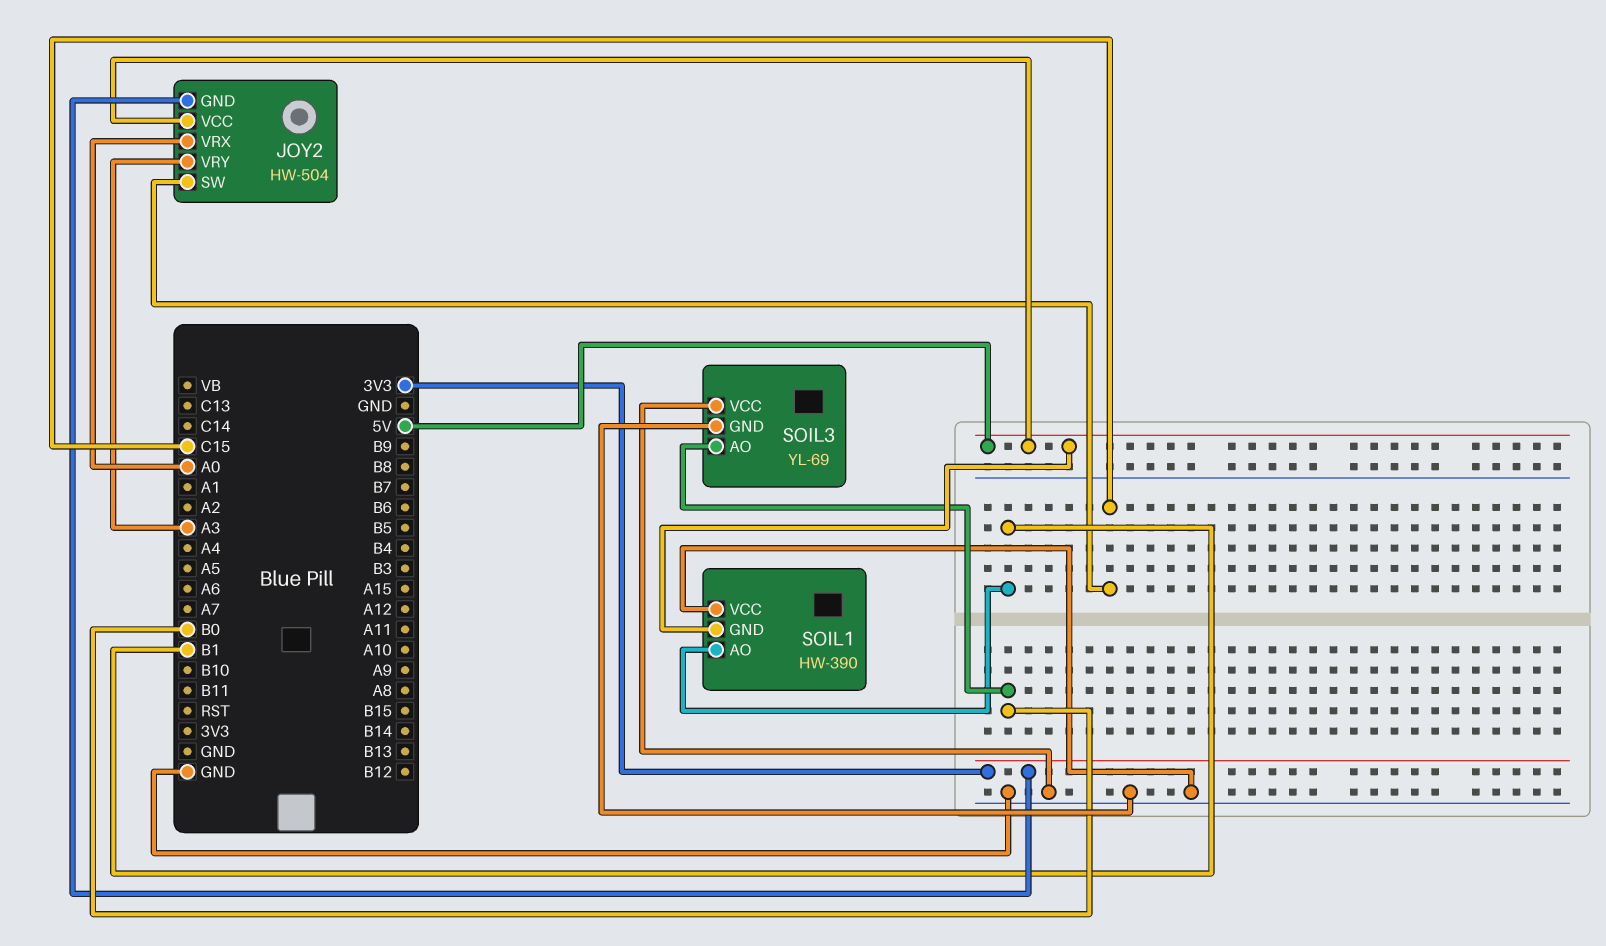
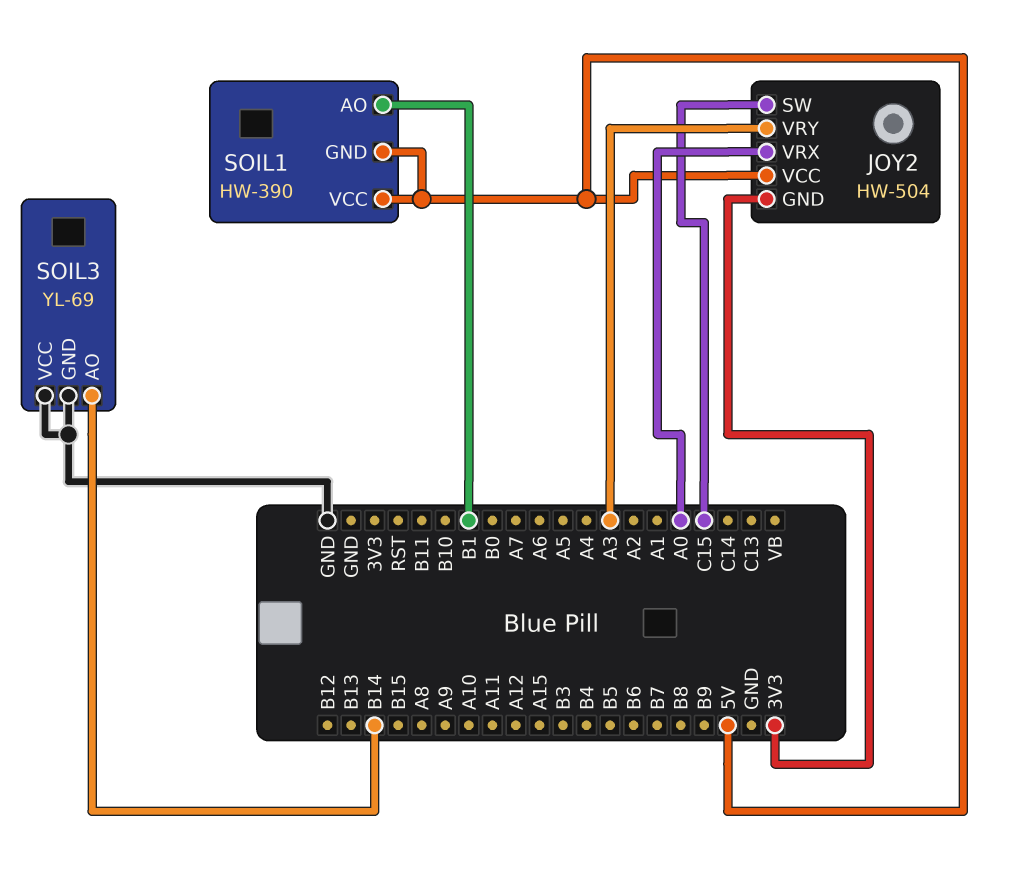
SOIL1 pin VCC: GND -> 5V
SOIL3 pin AO: B0 -> B14

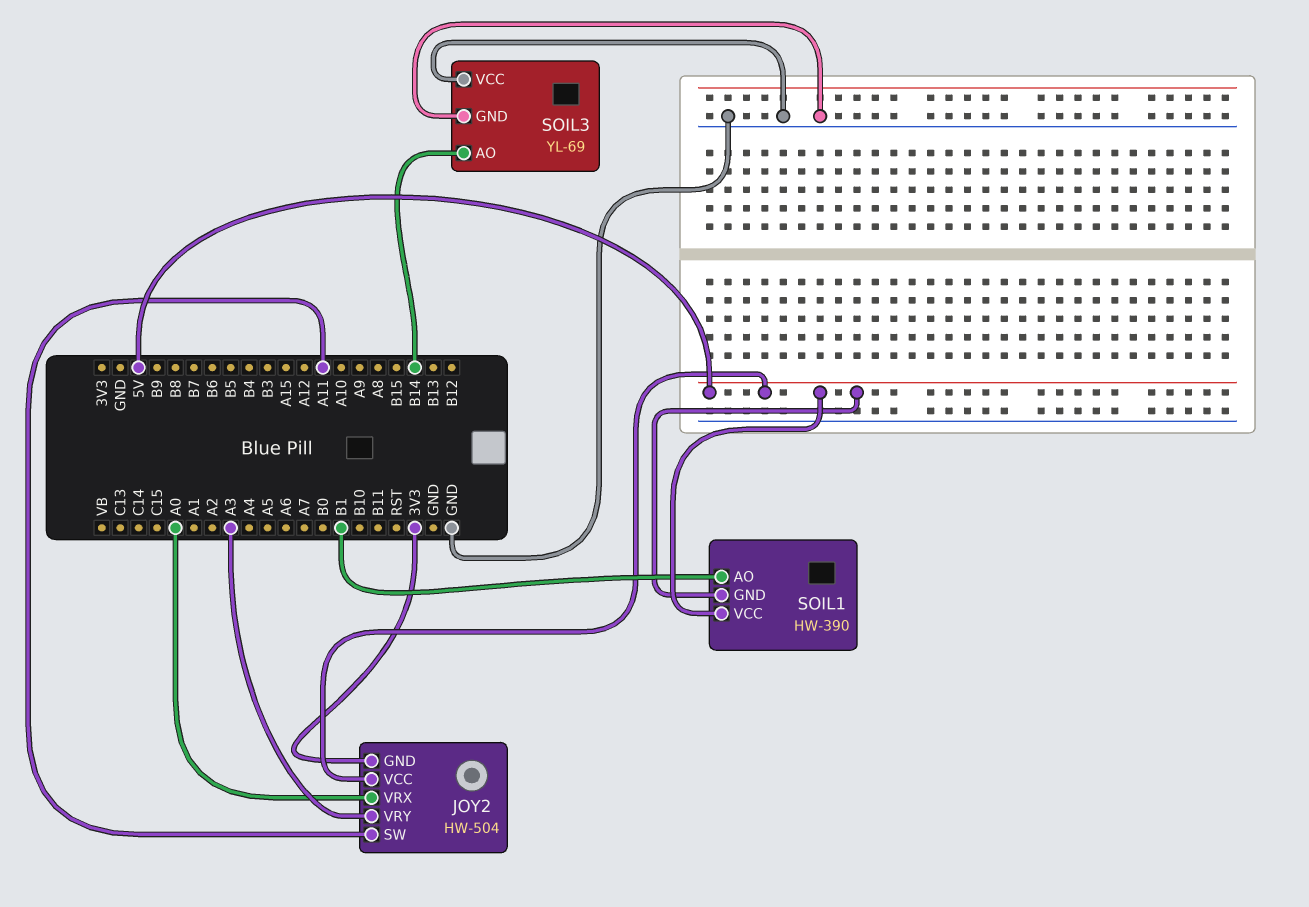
JOY2 pin SW: C15 -> A11

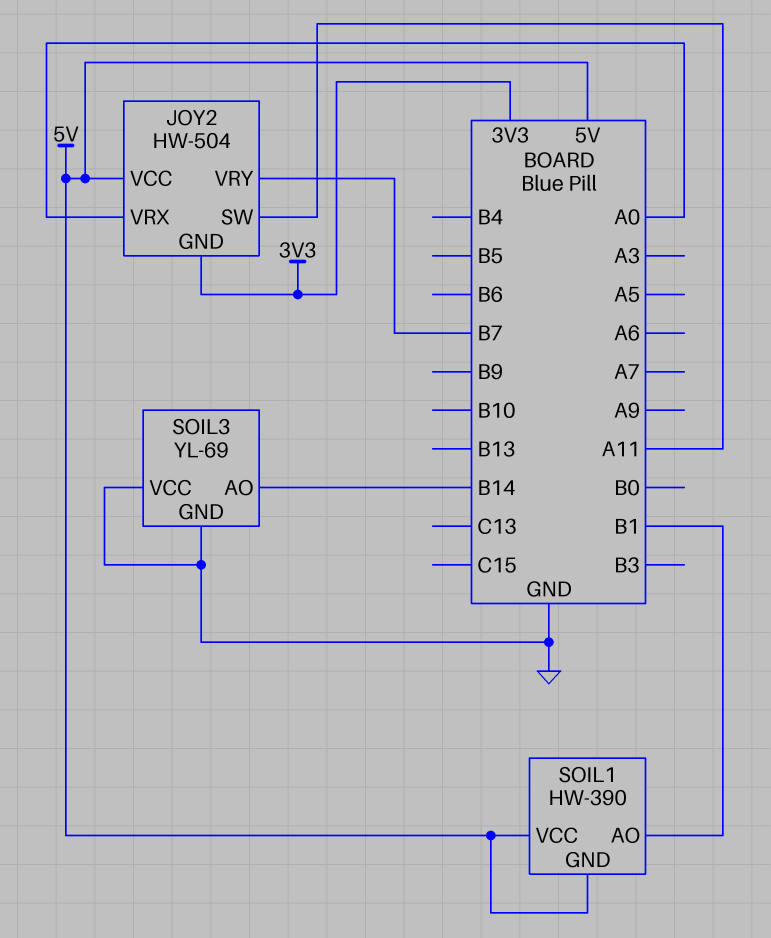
JOY2 pin VRY: A3 -> B7

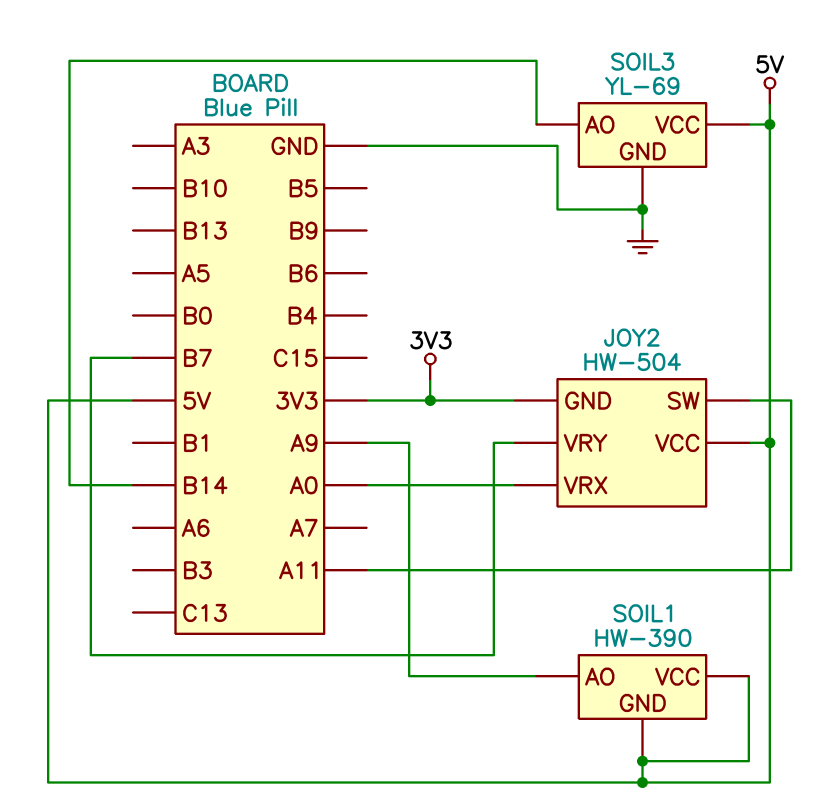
SOIL1 pin AO: B1 -> A9
SOIL3 pin VCC: GND -> 5V

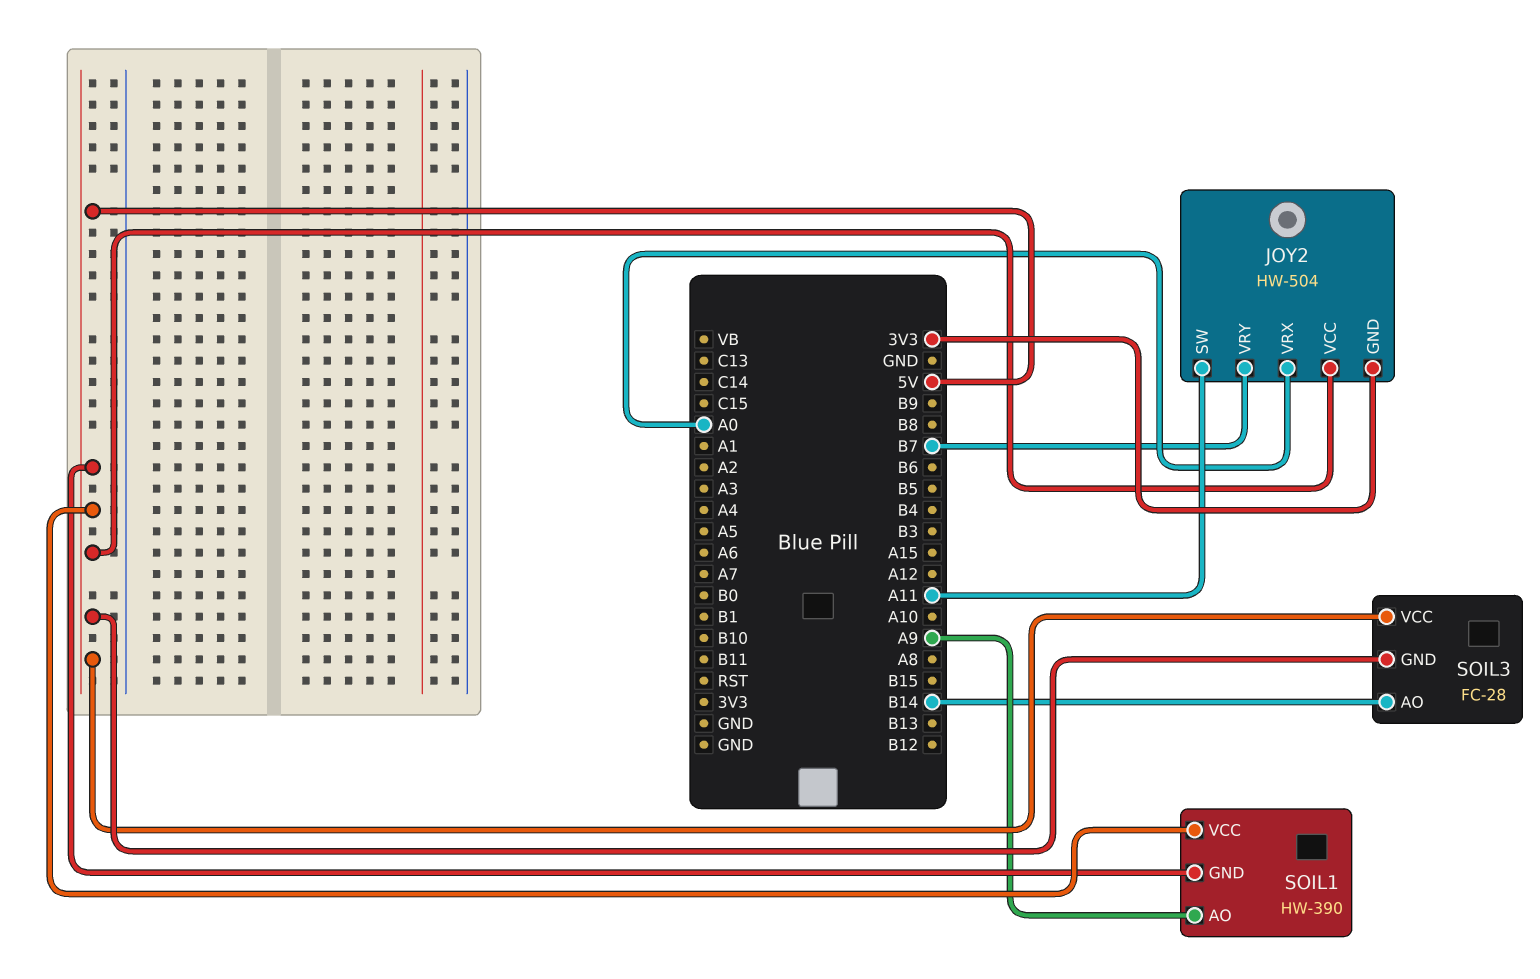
SOIL3: YL-69 -> FC-28
SOIL3 pin GND: GND -> 5V

